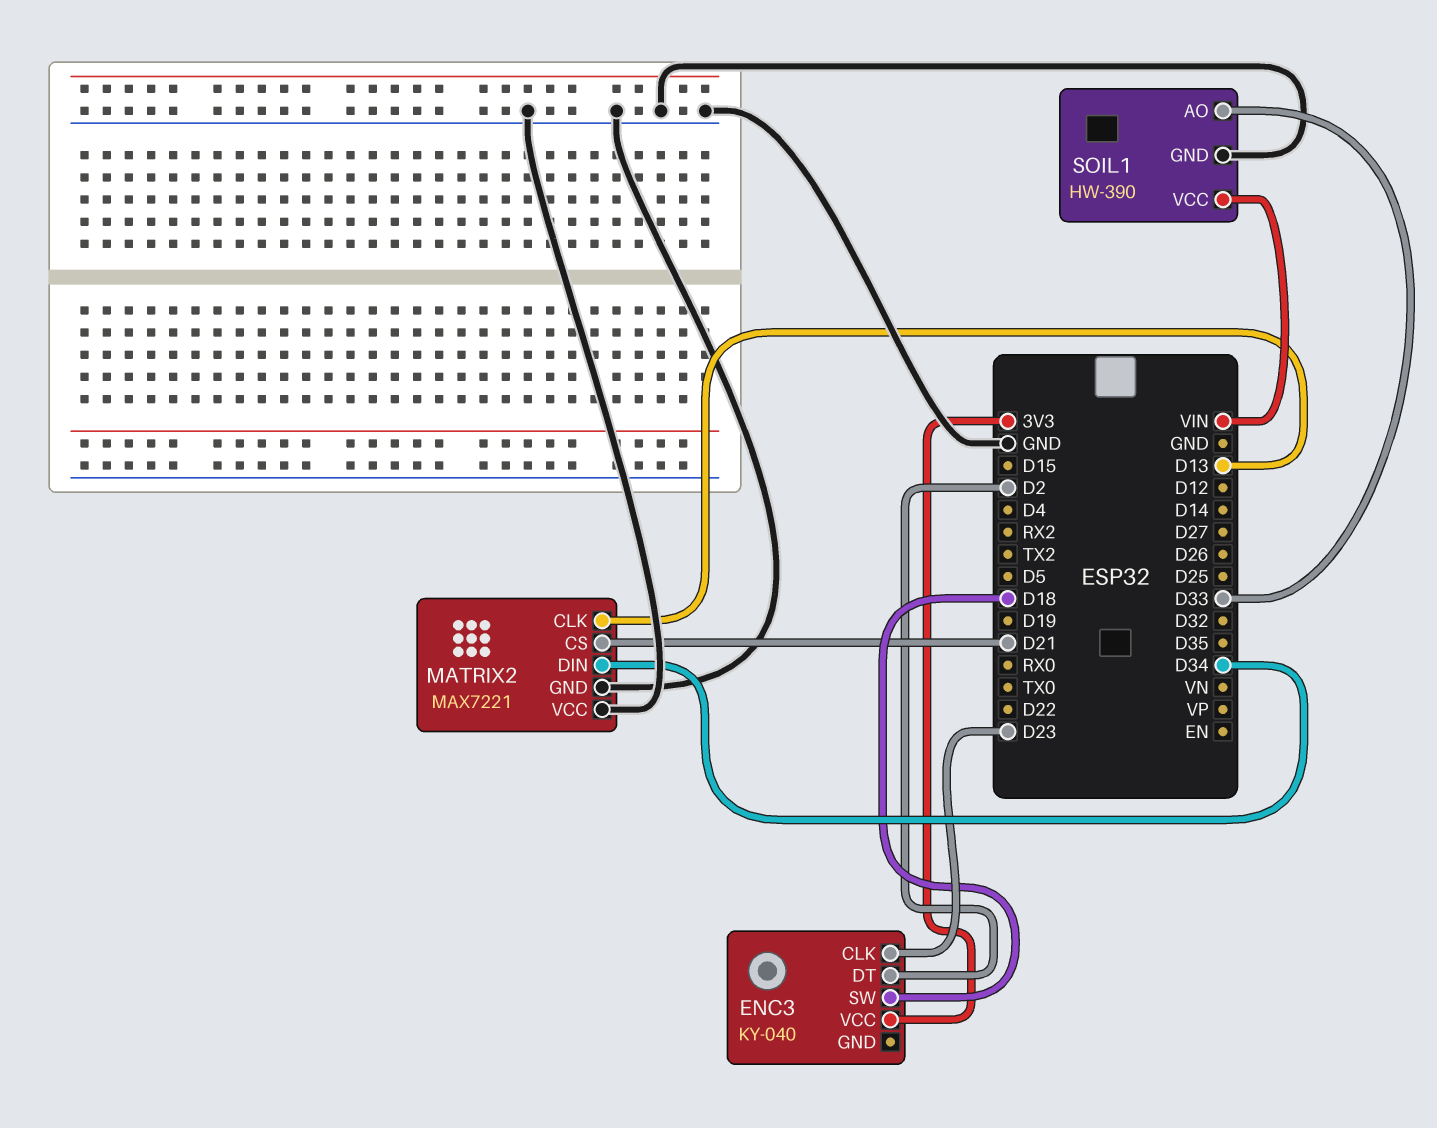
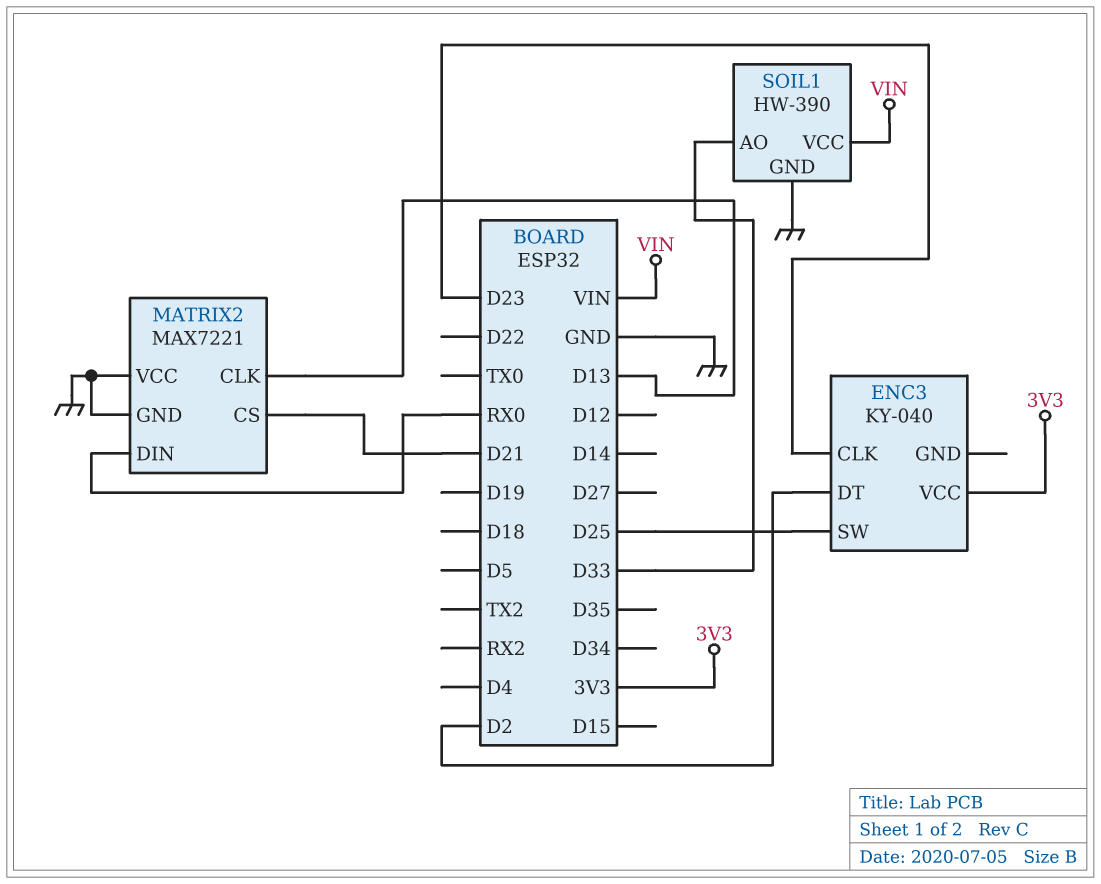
ENC3 pin SW: D18 -> D25
MATRIX2 pin DIN: D34 -> RX0

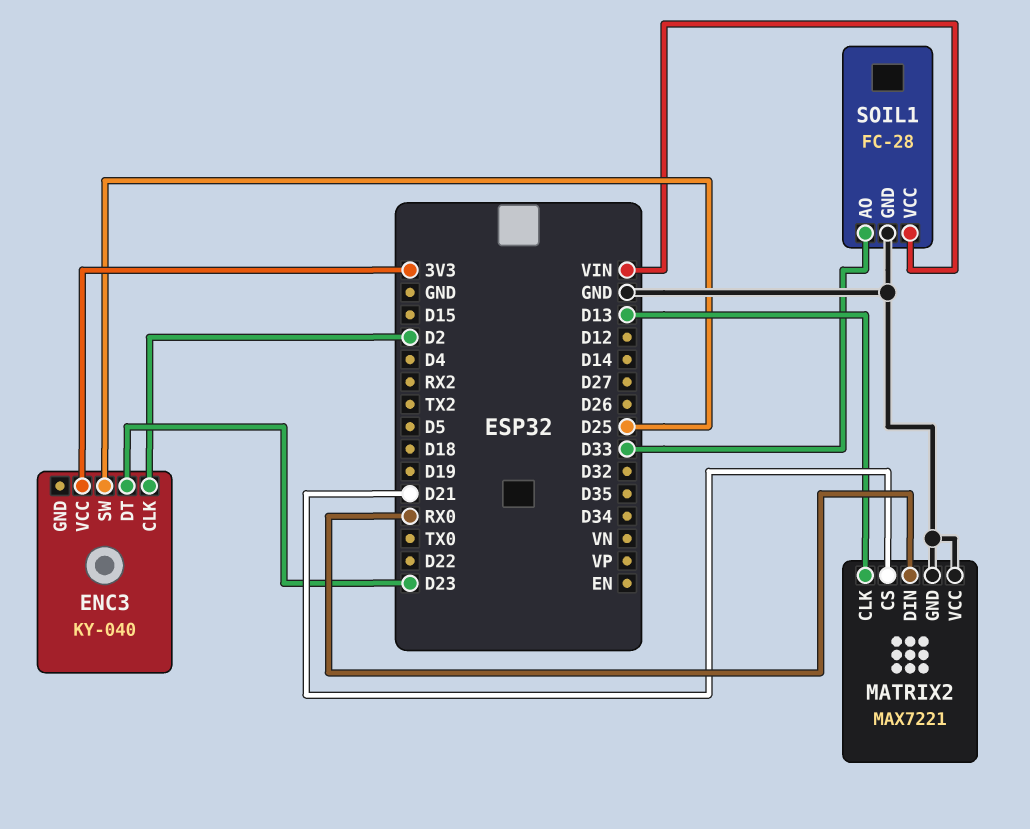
ENC3 pin CLK: D23 -> D2
ENC3 pin DT: D2 -> D23
SOIL1: HW-390 -> FC-28

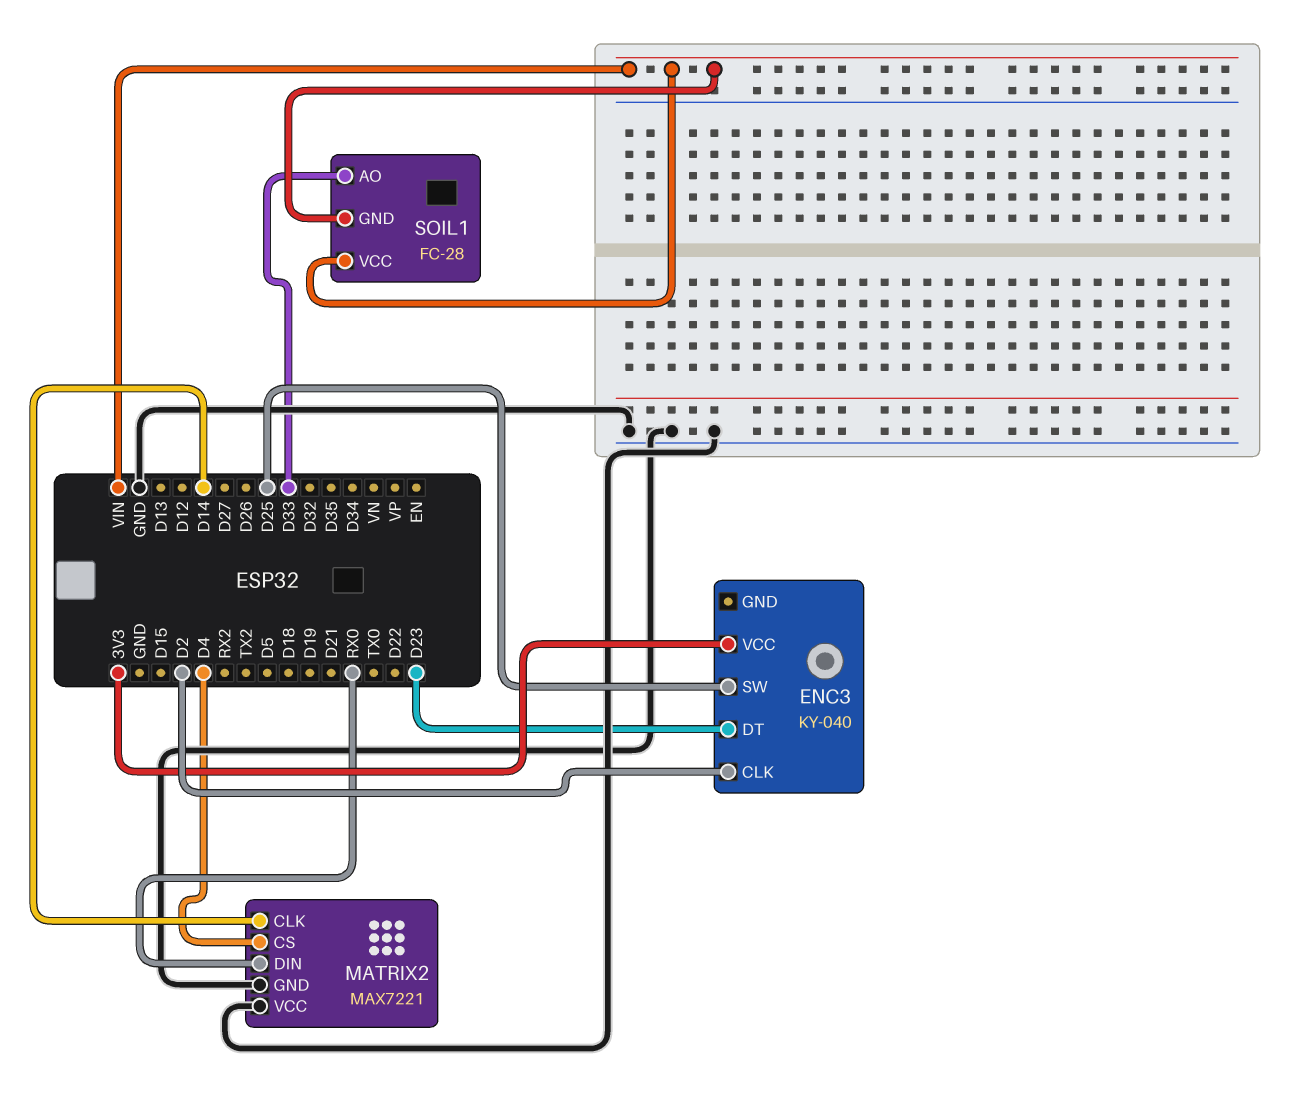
MATRIX2 pin CLK: D13 -> D14
MATRIX2 pin CS: D21 -> D4
SOIL1 pin GND: GND -> VIN

